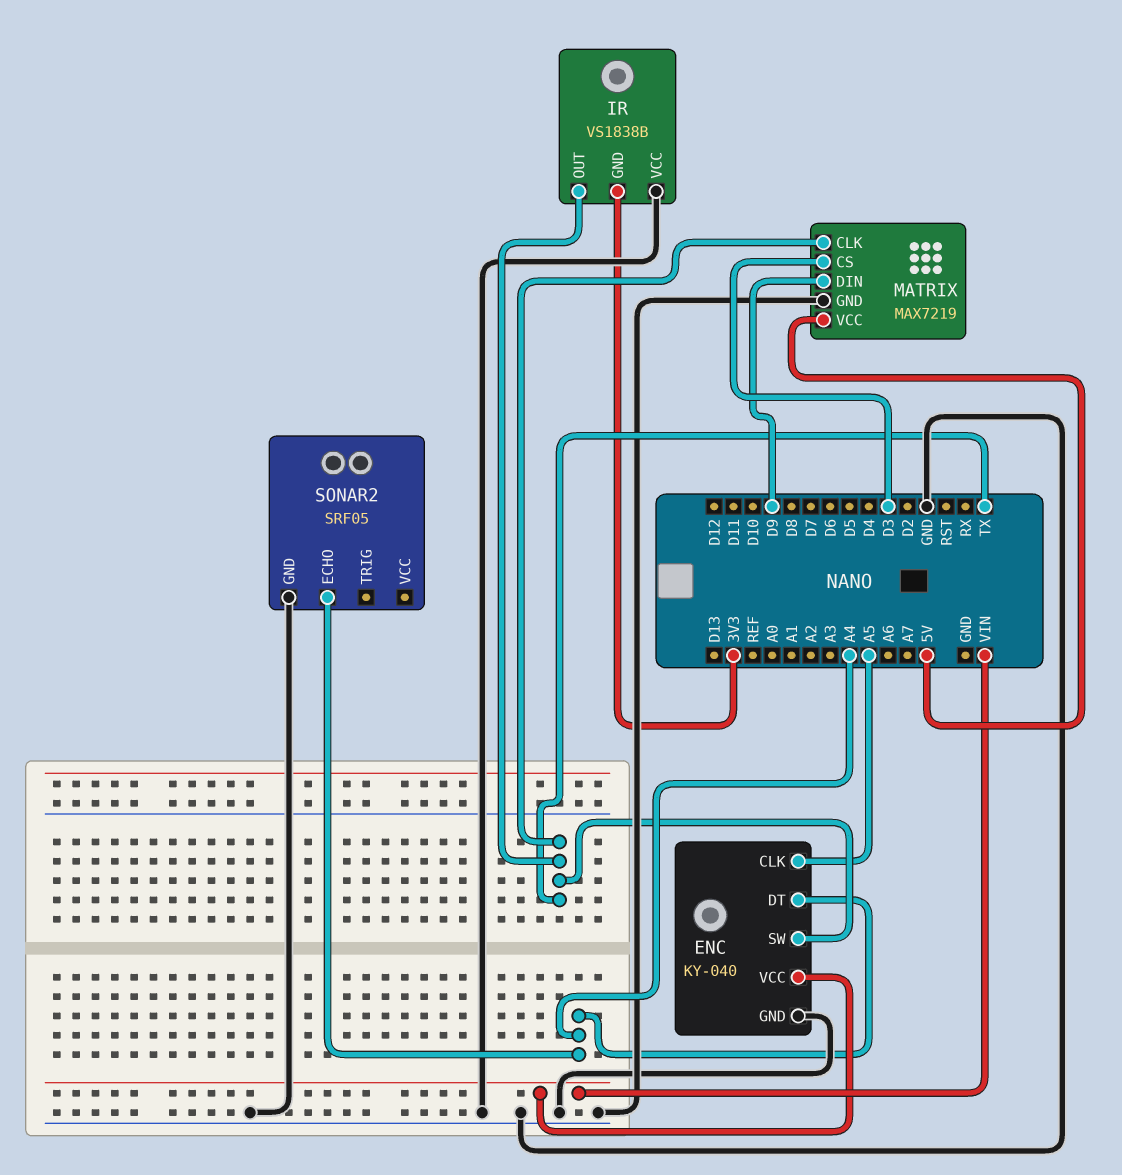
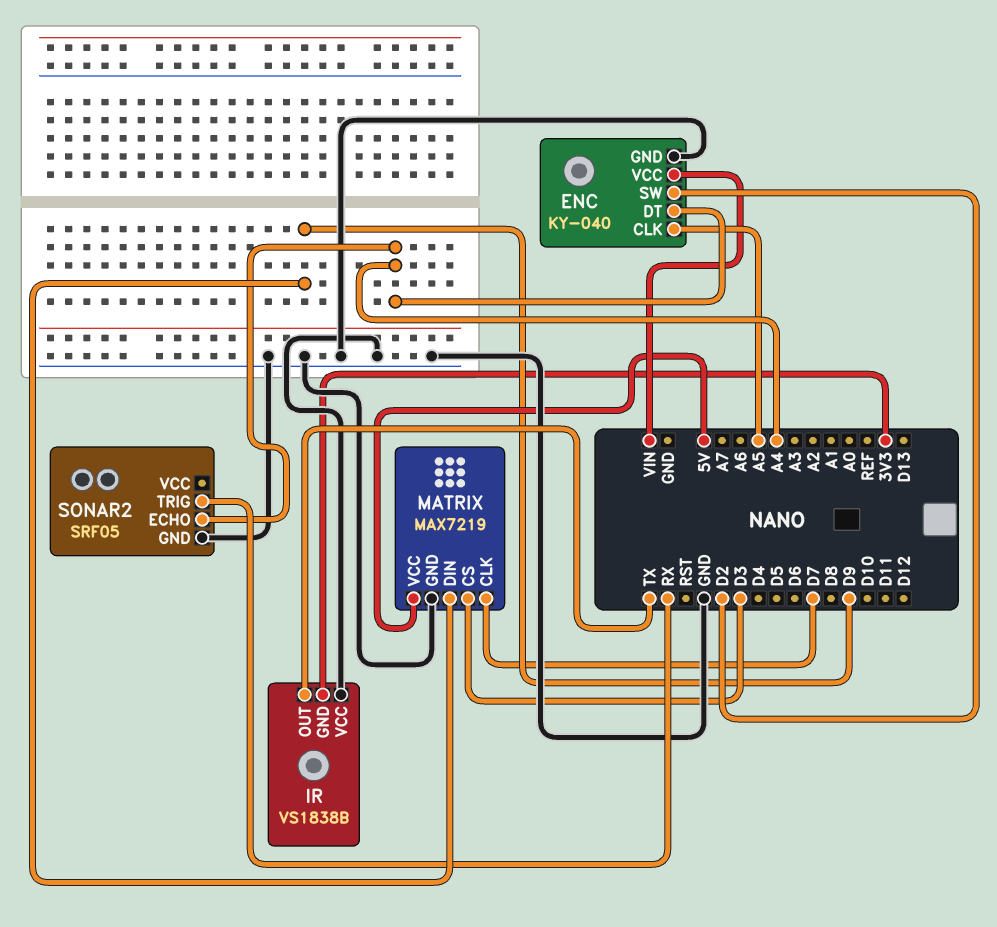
ENC pin SW: TX -> D2
MATRIX pin CLK: TX -> D7
SONAR2 pin TRIG: none -> RX

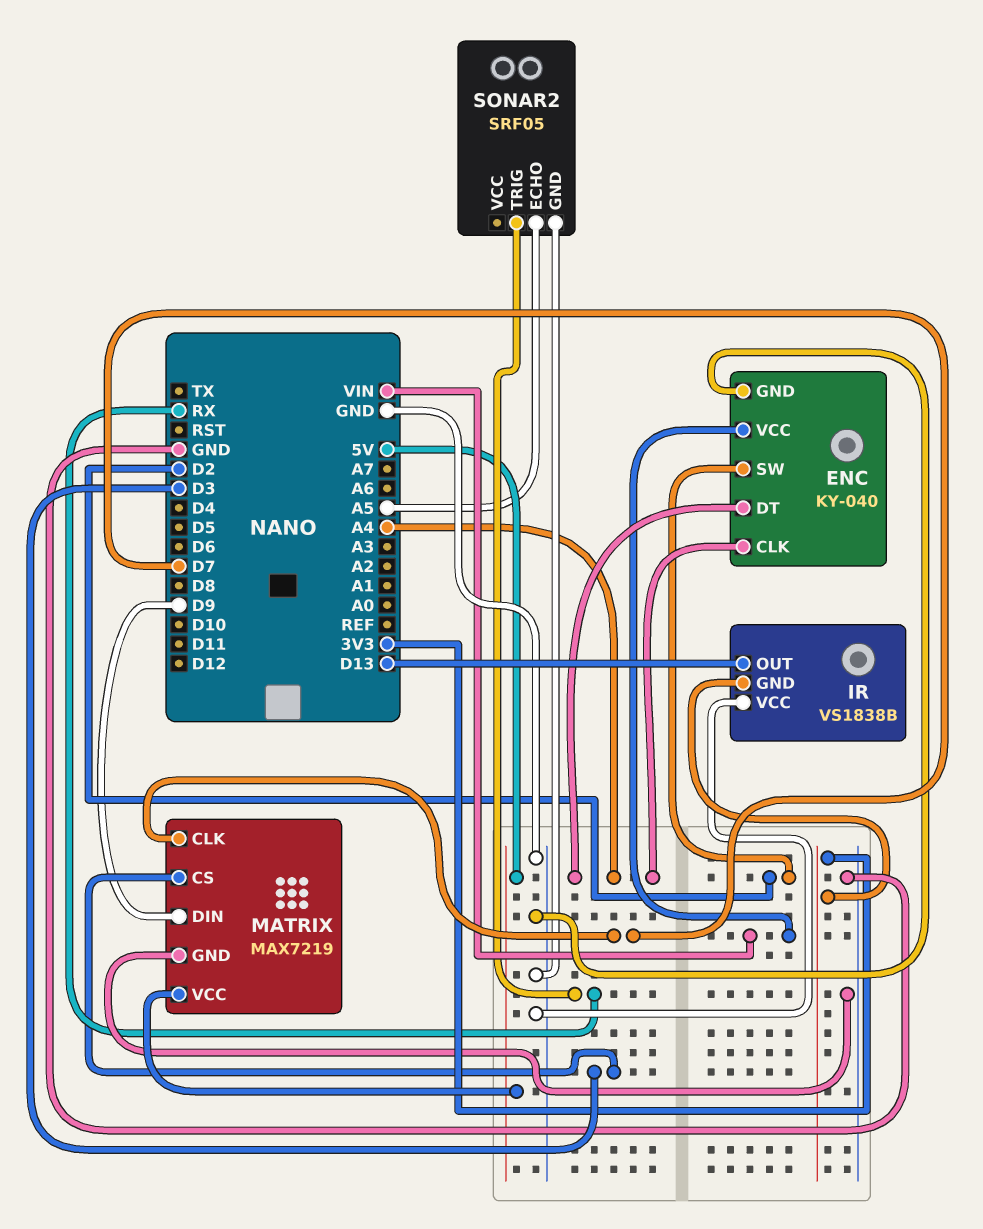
ENC pin CLK: A5 -> A4
IR pin OUT: TX -> D13
SONAR2 pin ECHO: A4 -> A5

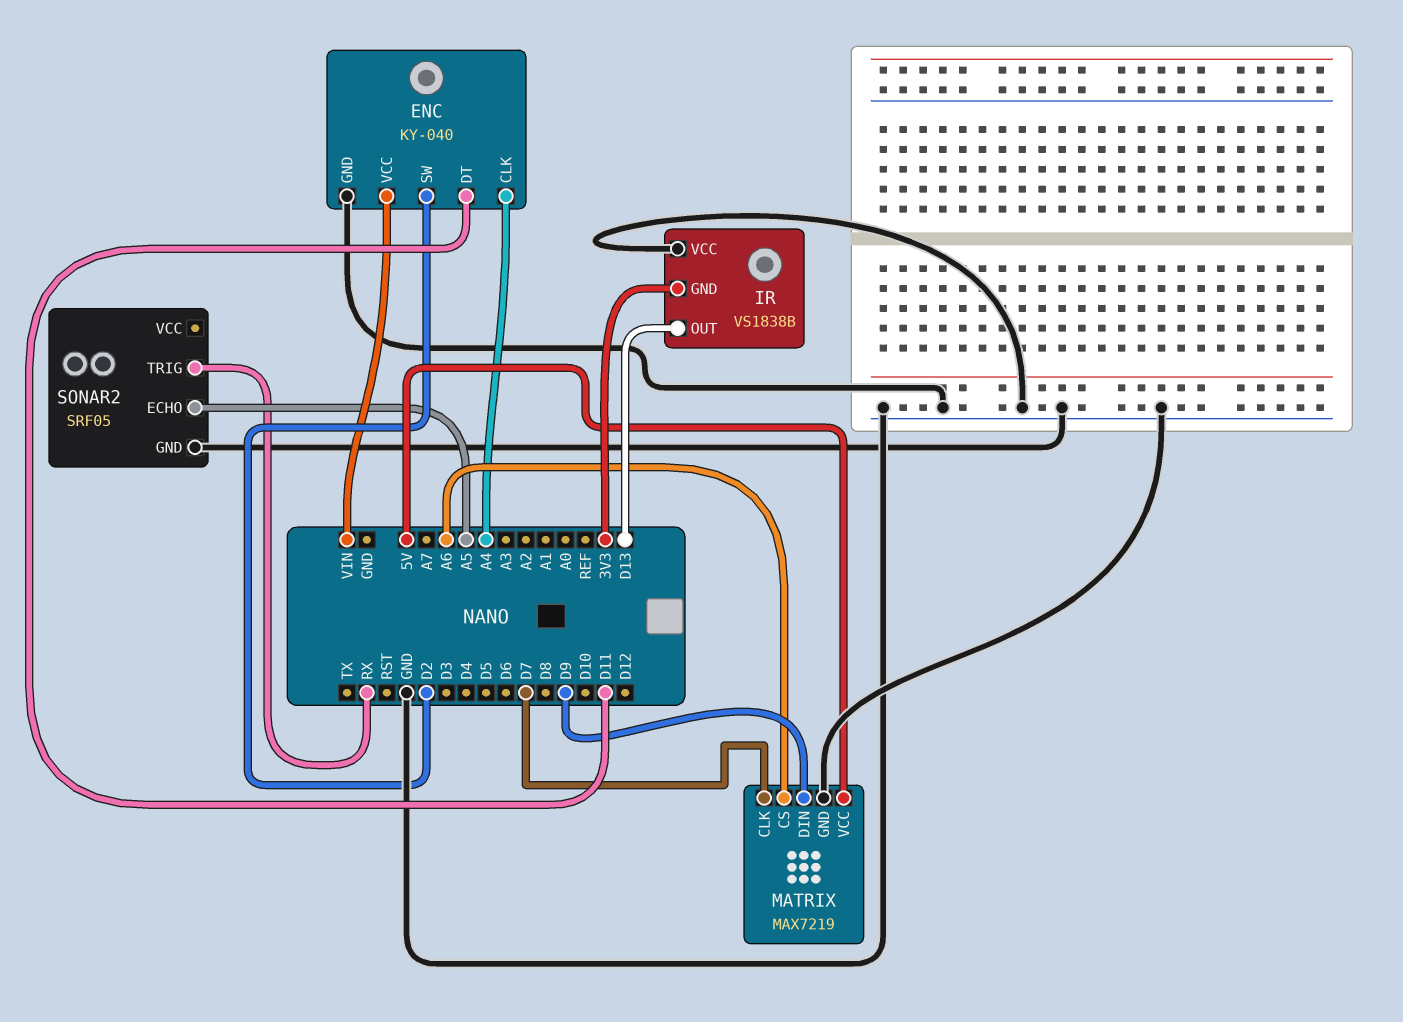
ENC pin DT: A4 -> D11
MATRIX pin CS: D3 -> A6

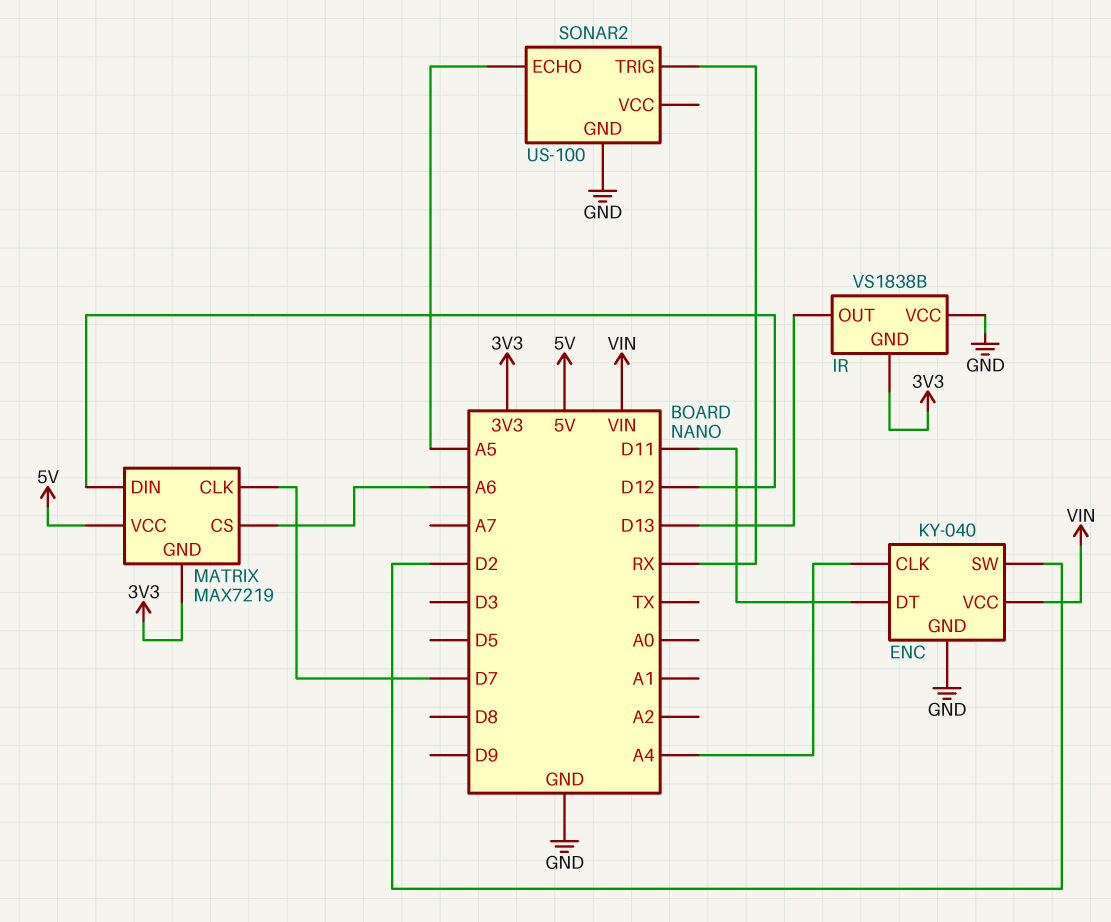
MATRIX pin DIN: D9 -> D12
MATRIX pin GND: GND -> 3V3
SONAR2: SRF05 -> US-100

